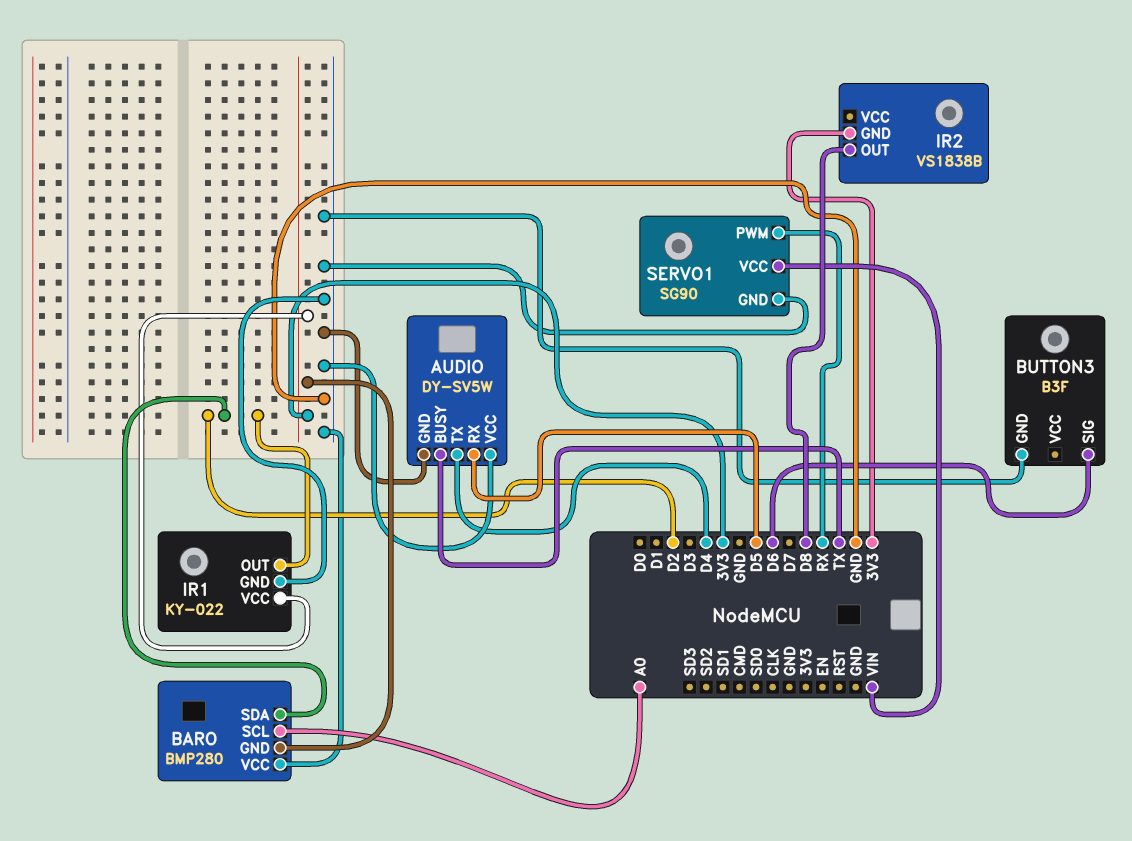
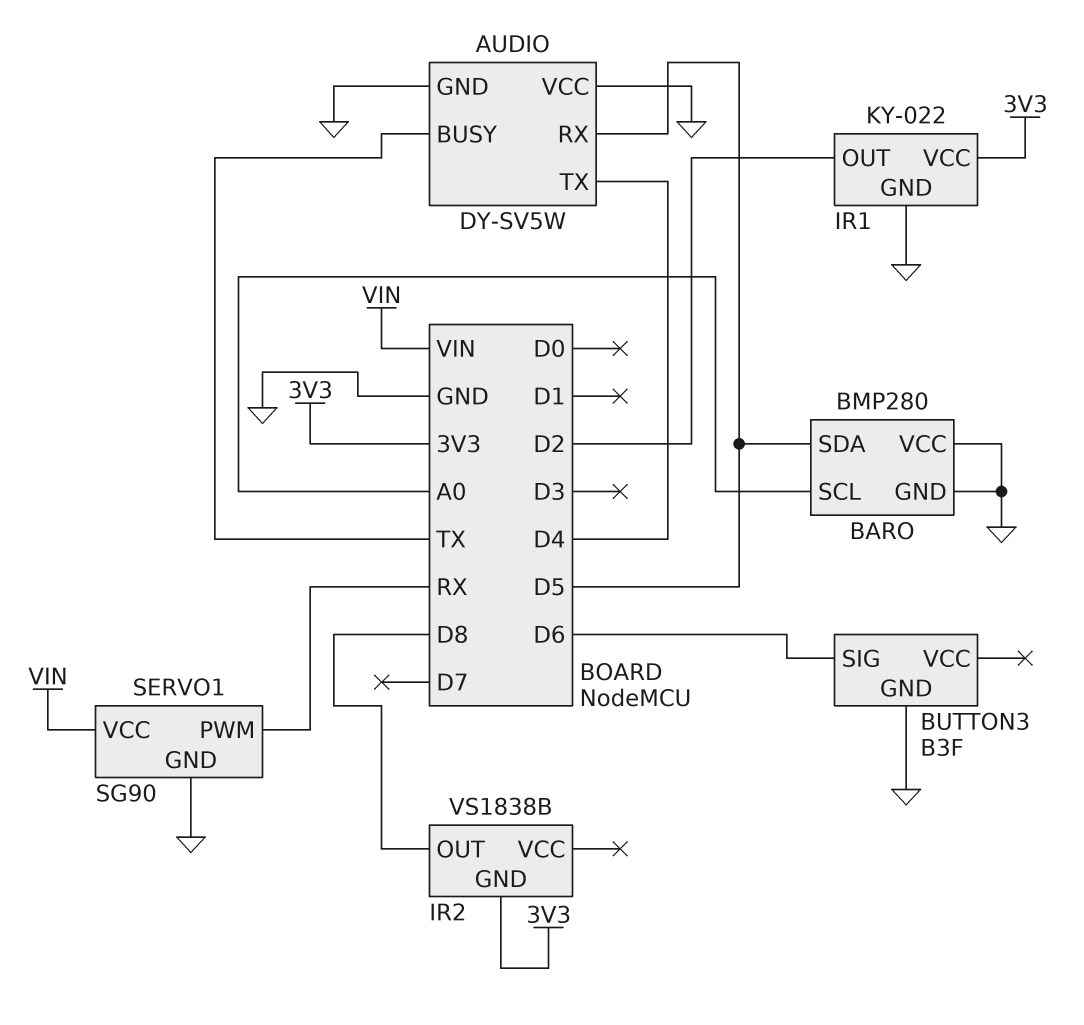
BARO pin GND: 3V3 -> GND
BARO pin SDA: D2 -> D5

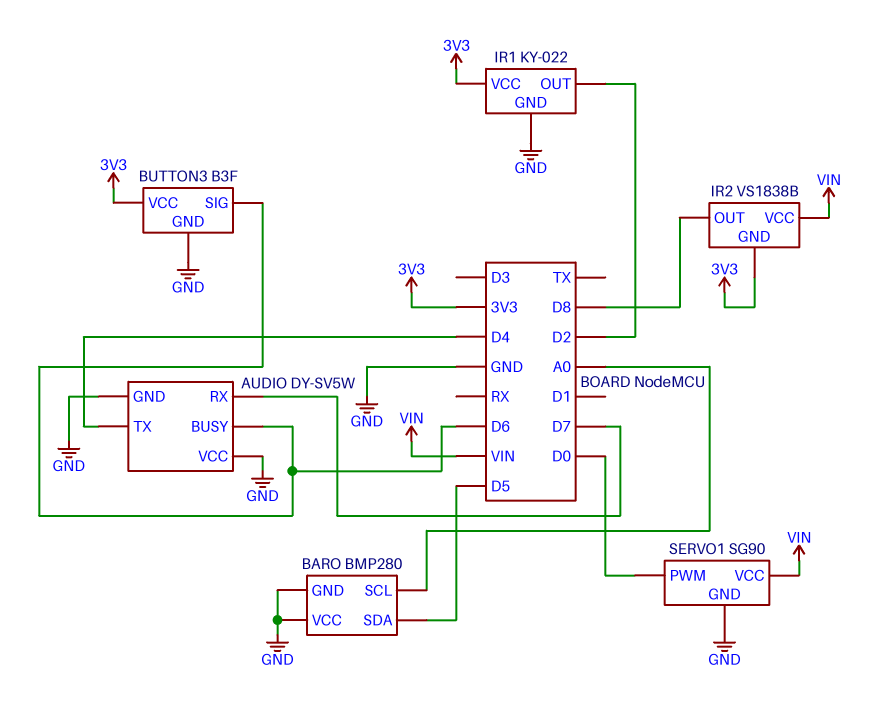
AUDIO pin BUSY: TX -> D6
AUDIO pin RX: D5 -> D7
BUTTON3 pin VCC: none -> 3V3
IR2 pin VCC: none -> VIN
SERVO1 pin PWM: RX -> D0

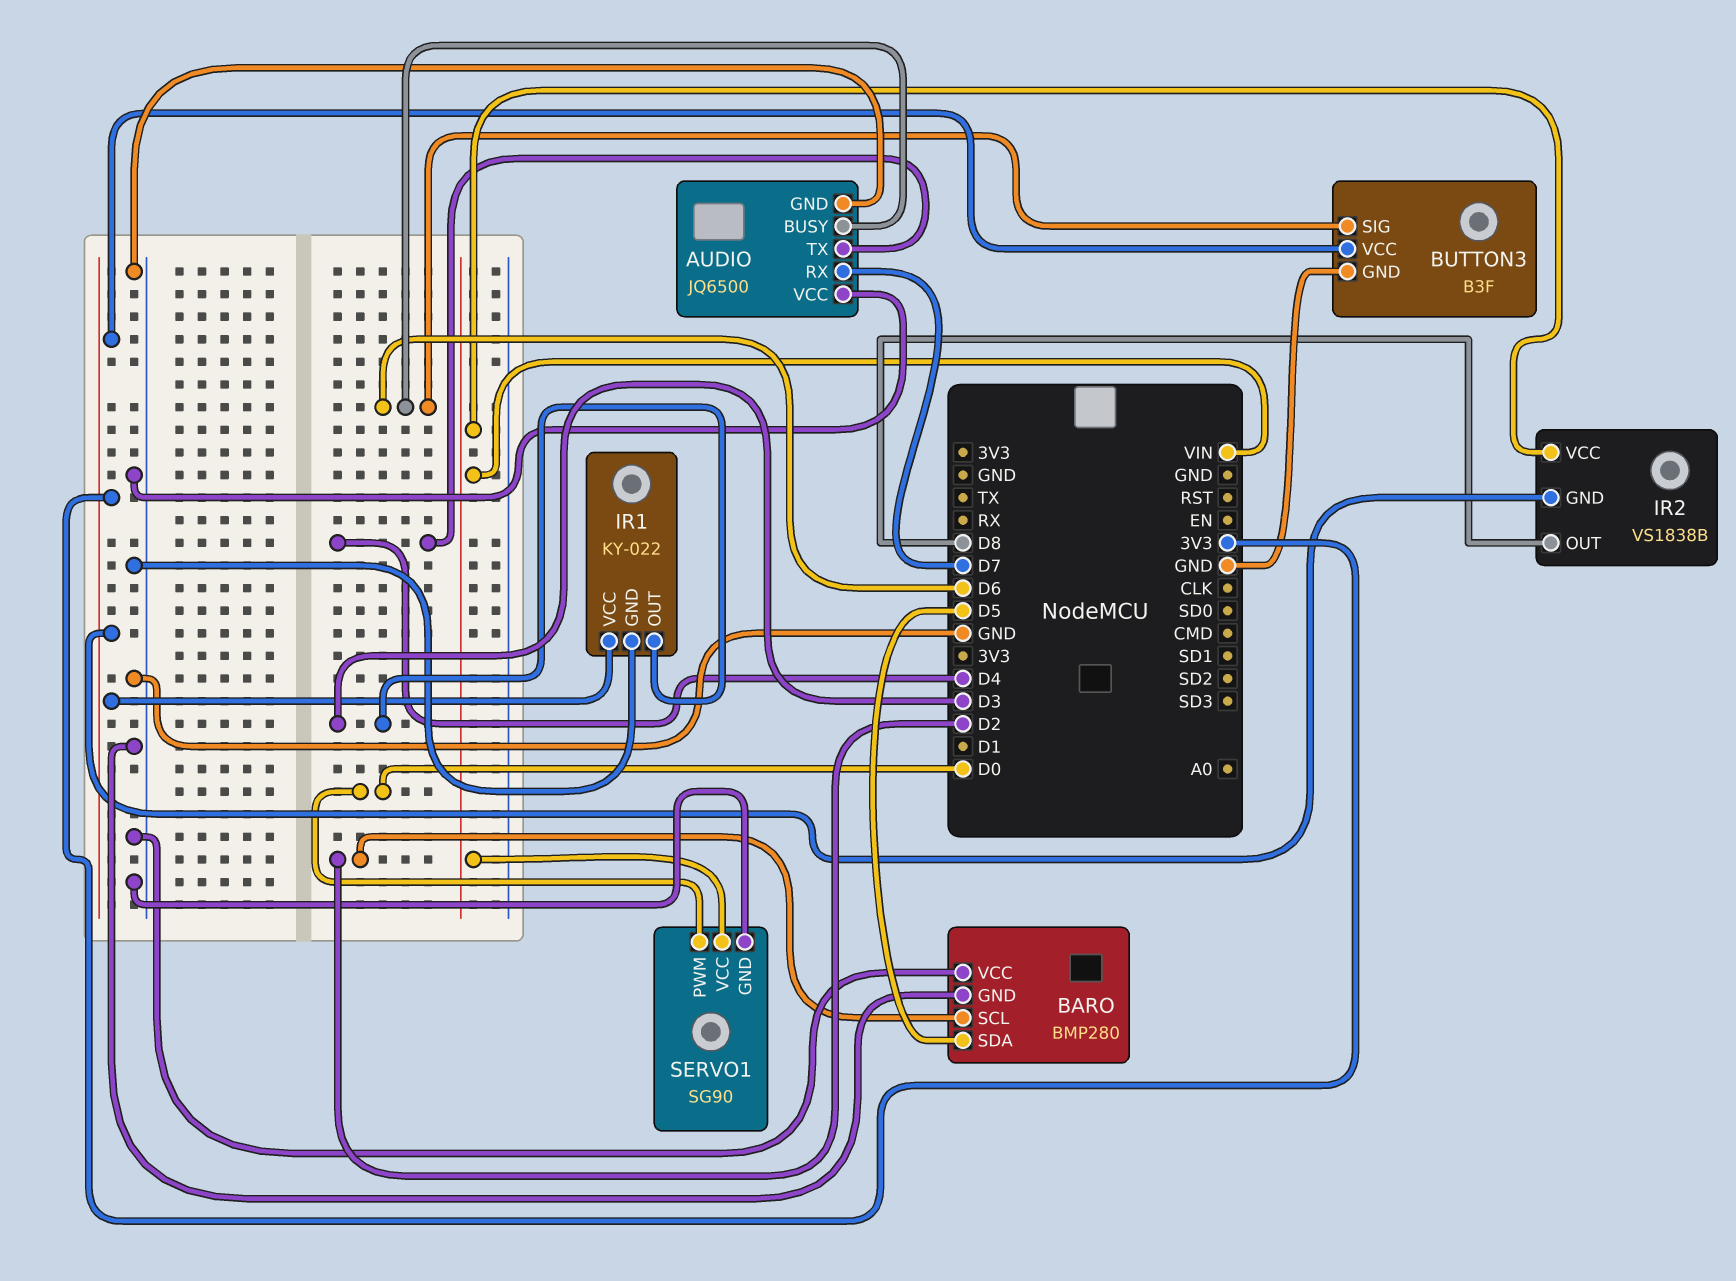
AUDIO: DY-SV5W -> JQ6500
BARO pin SCL: A0 -> D2
IR1 pin OUT: D2 -> D3

